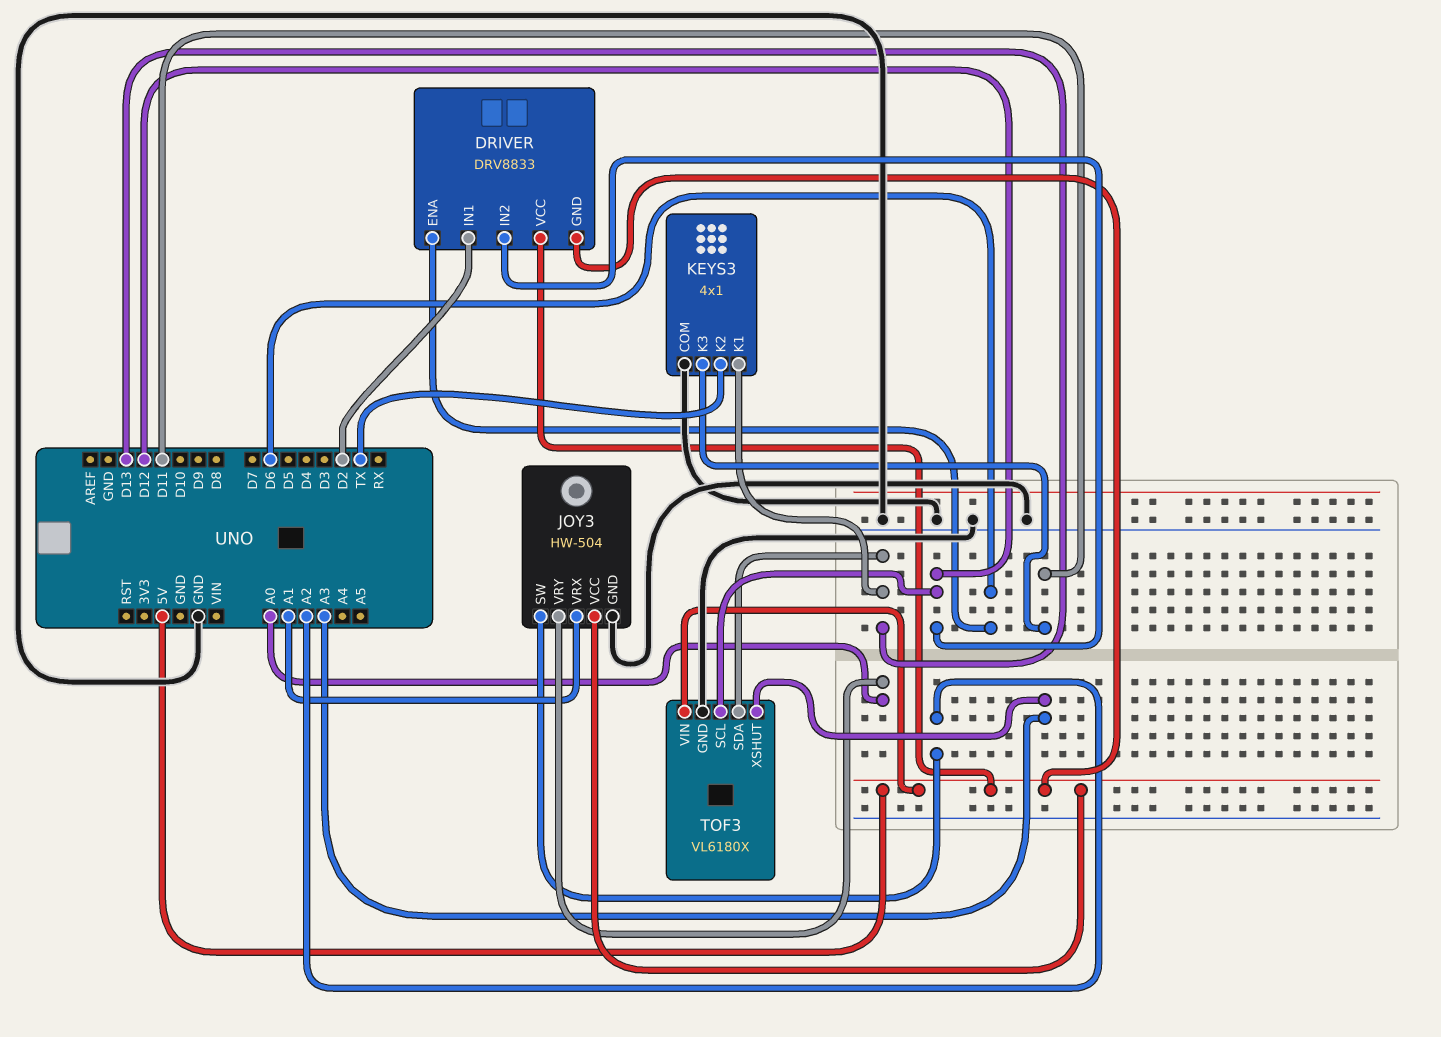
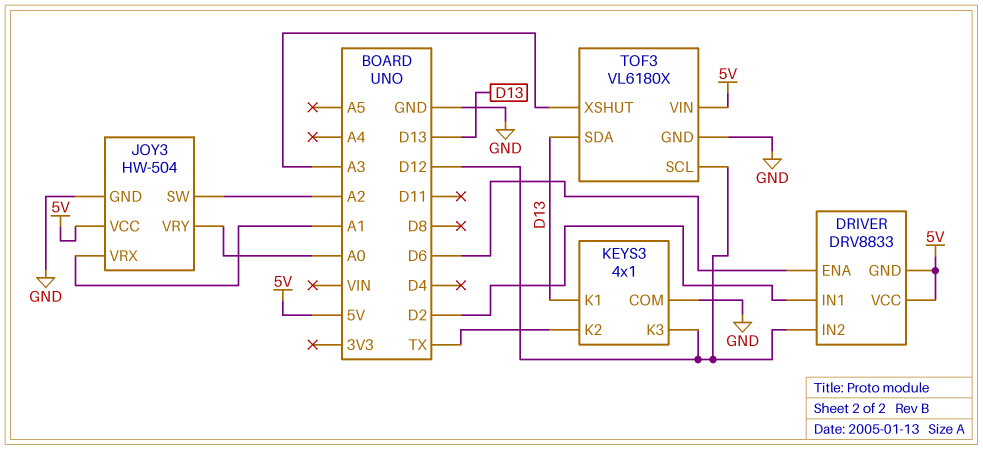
KEYS3 pin K3: D11 -> D12

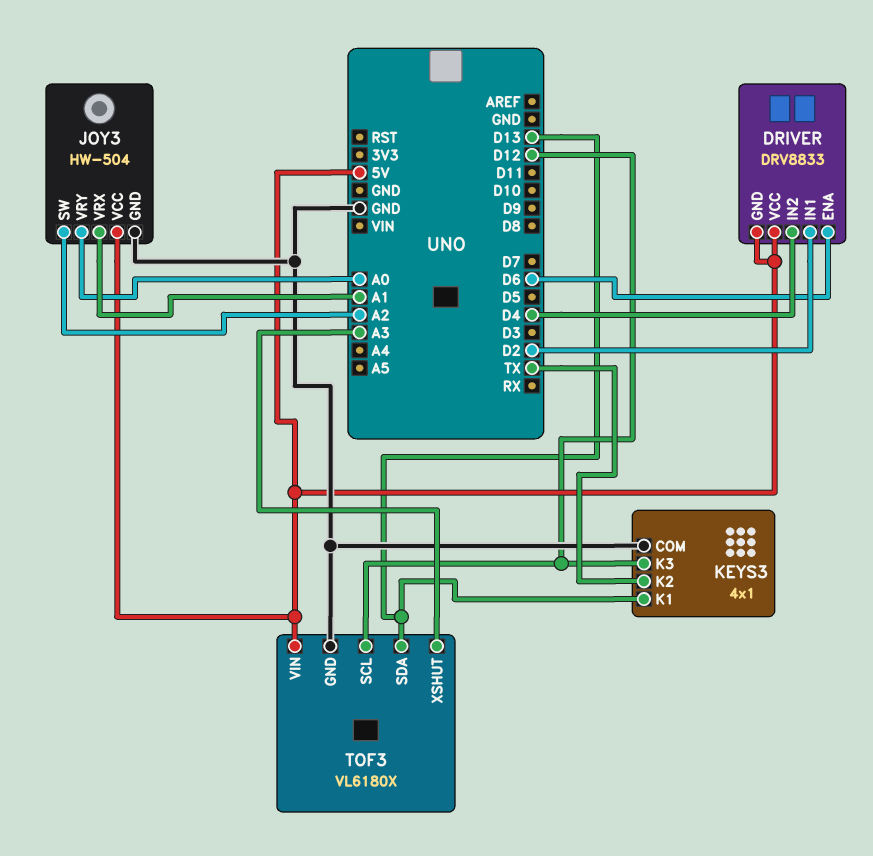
DRIVER pin IN2: D12 -> D4

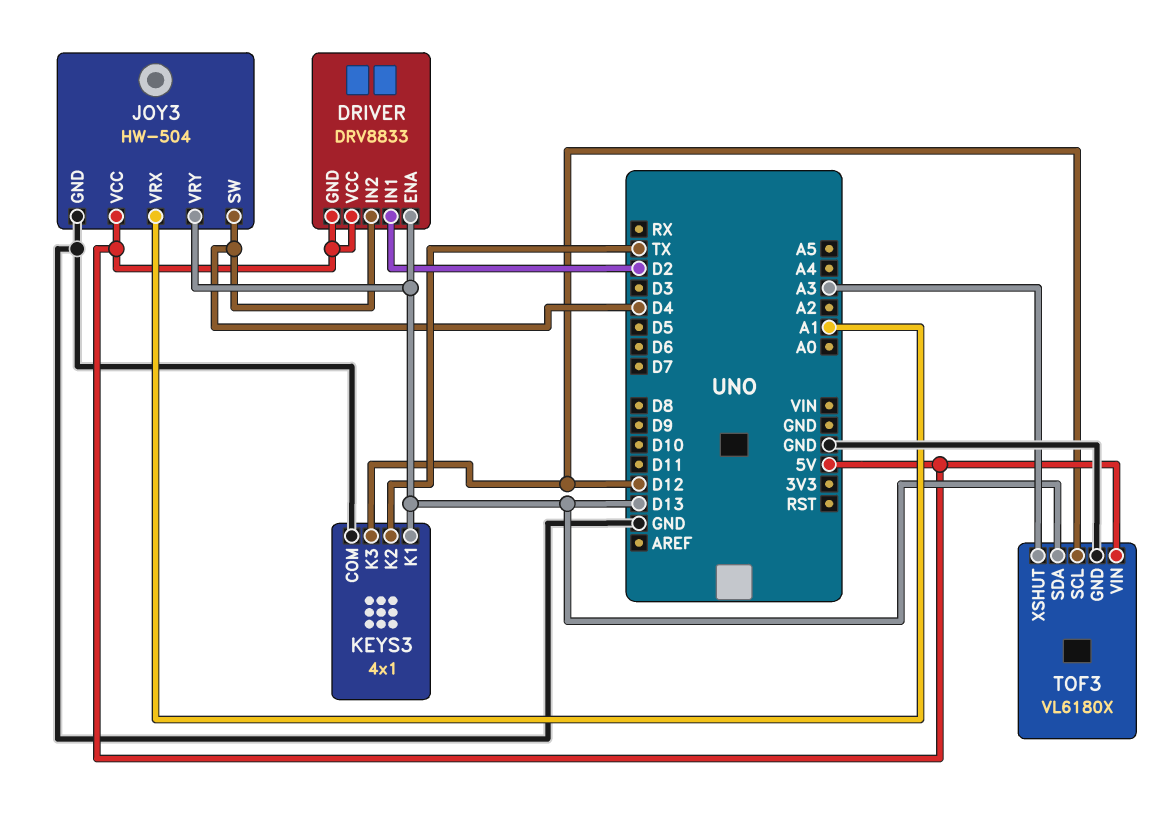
DRIVER pin ENA: D6 -> D13
JOY3 pin SW: A2 -> D4
JOY3 pin VRY: A0 -> D13

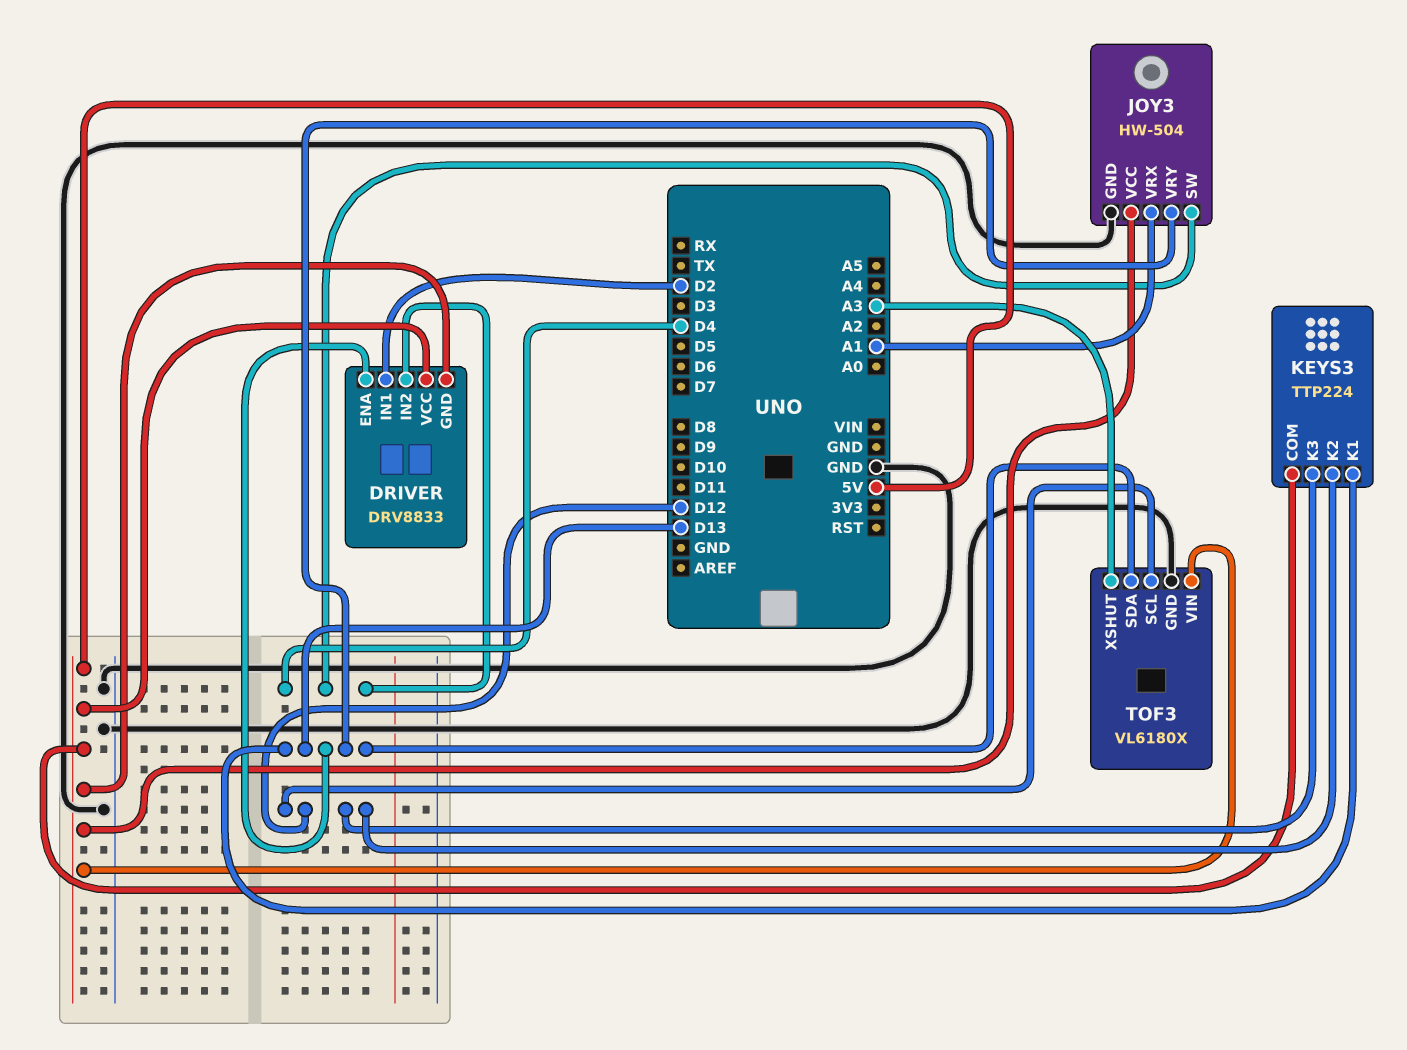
KEYS3: 4x1 -> TTP224
KEYS3 pin COM: GND -> 5V
KEYS3 pin K2: TX -> D12

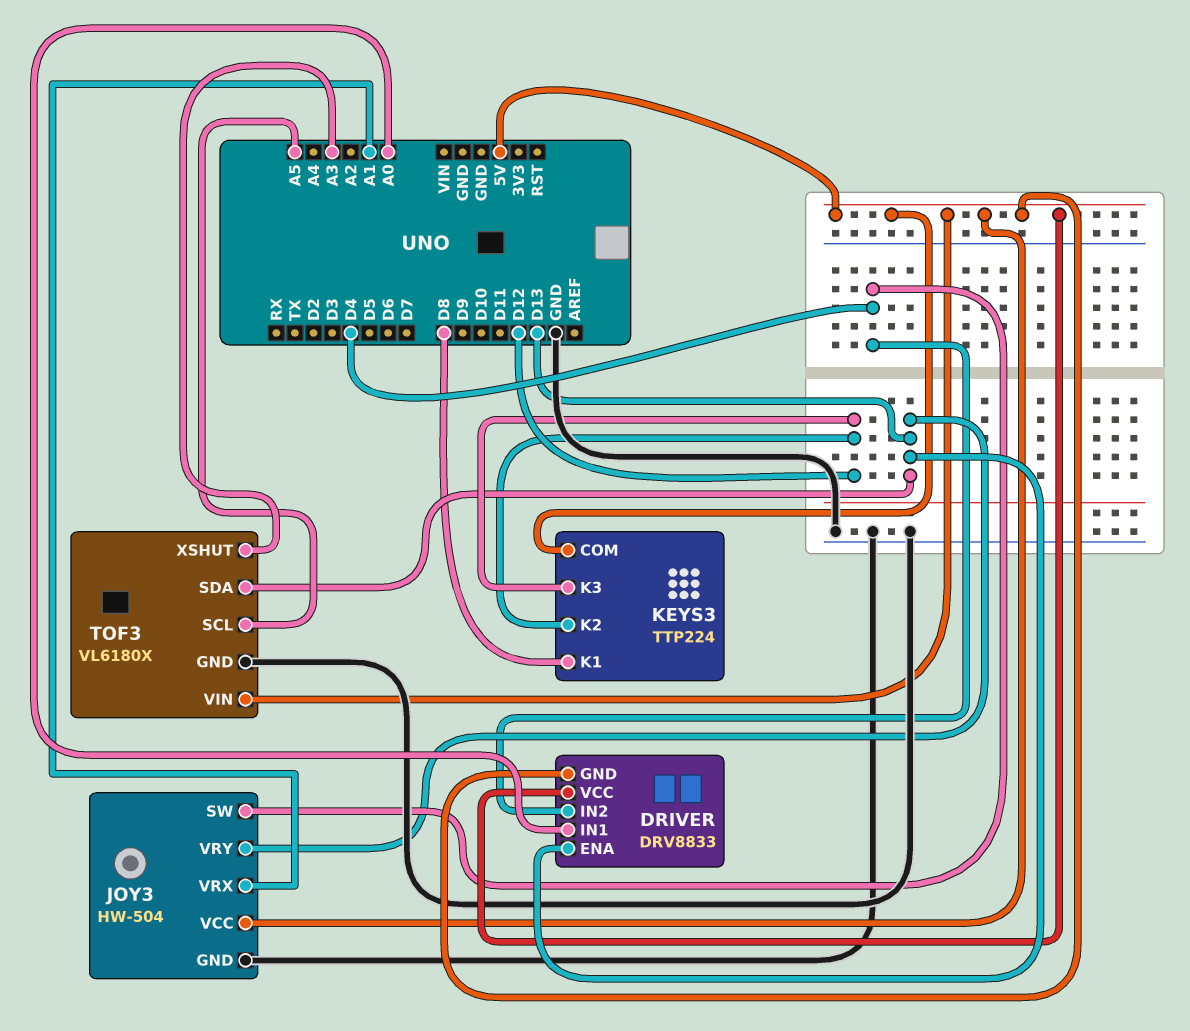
DRIVER pin IN1: D2 -> A0
KEYS3 pin K1: D13 -> D8
TOF3 pin SCL: D12 -> A5

